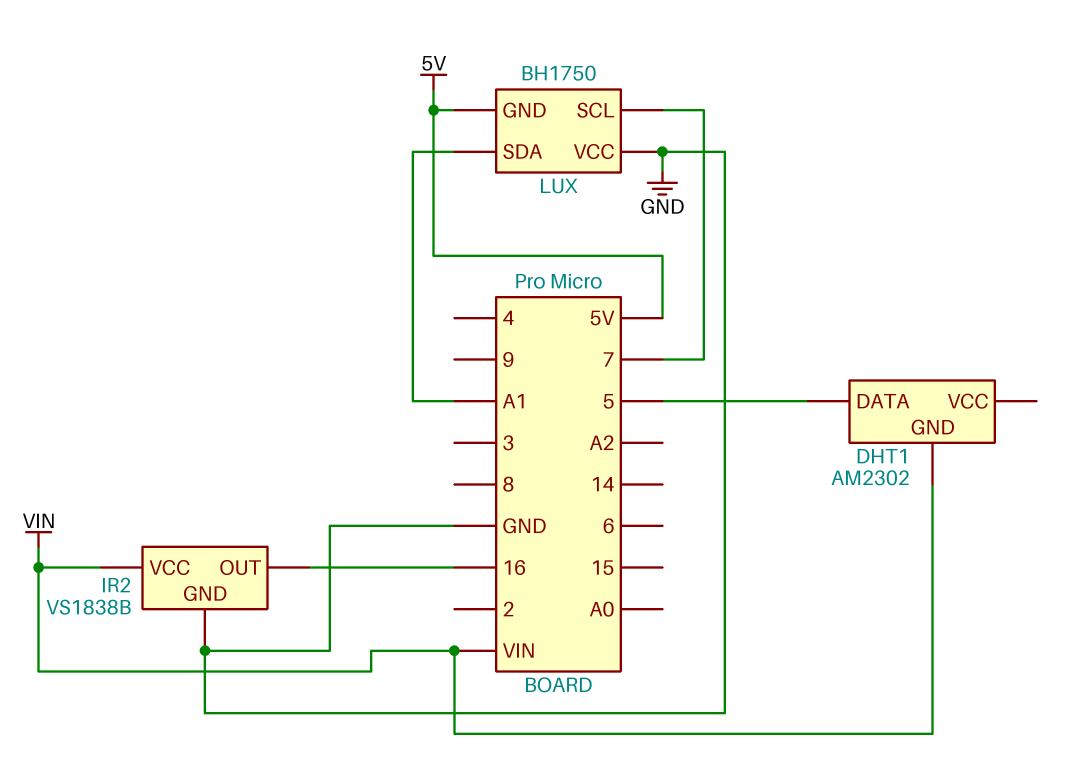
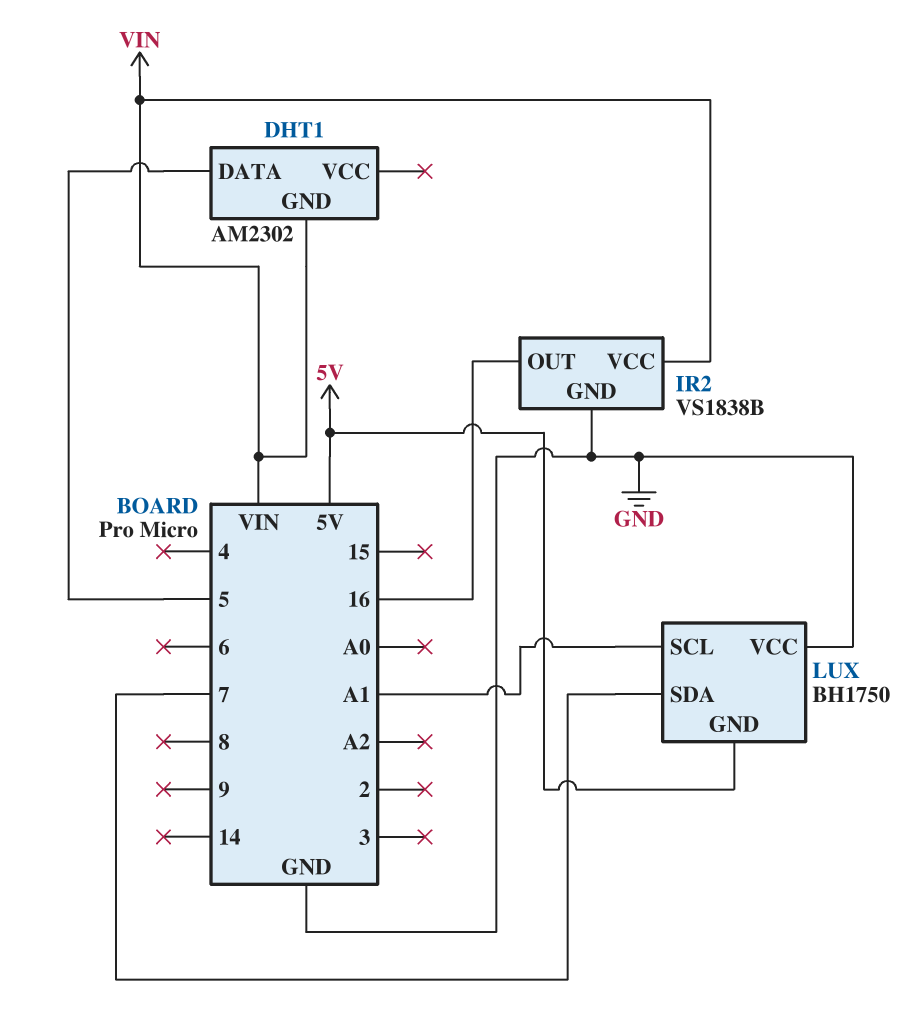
LUX pin SCL: 7 -> A1
LUX pin SDA: A1 -> 7

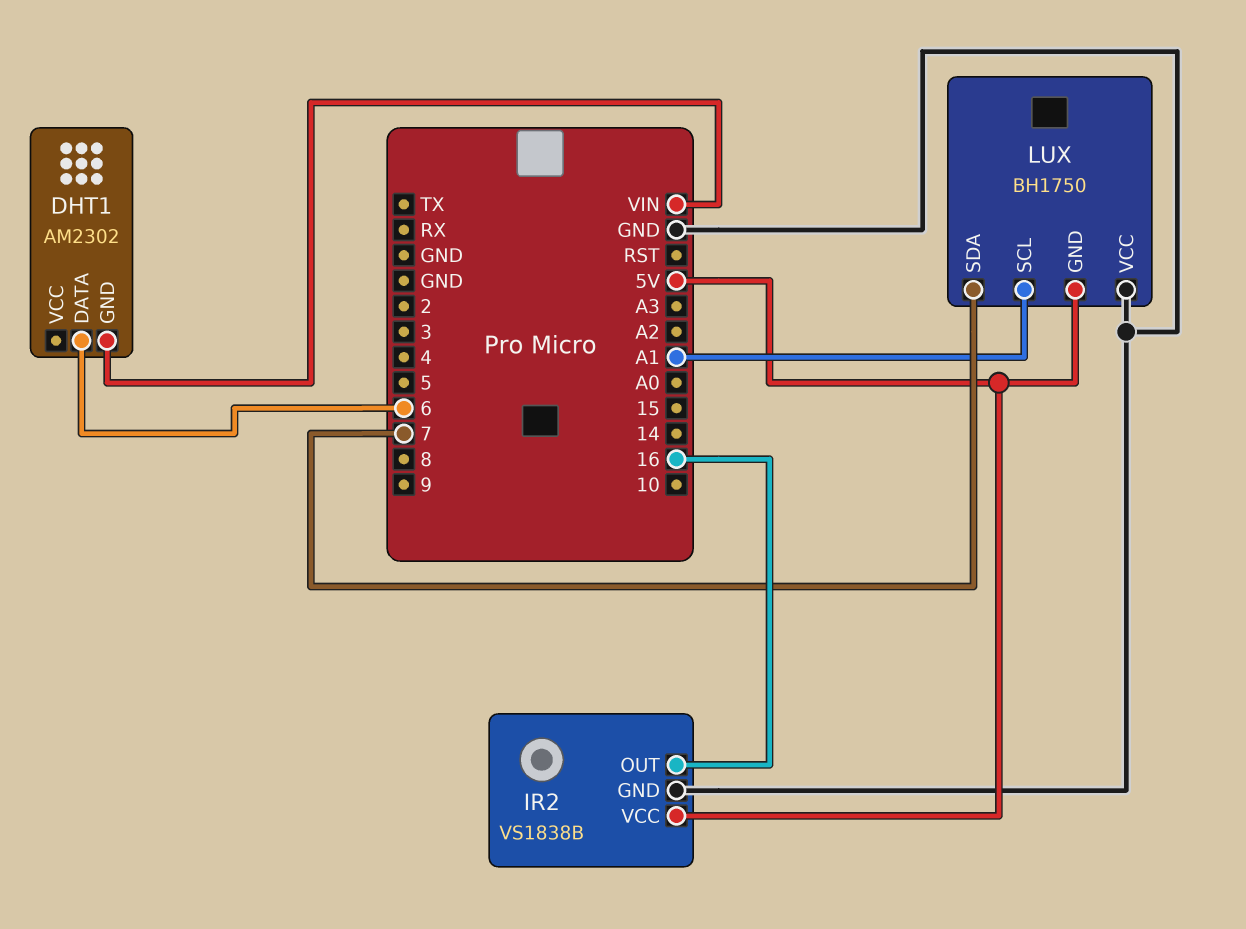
DHT1 pin DATA: 5 -> 6
IR2 pin VCC: VIN -> 5V

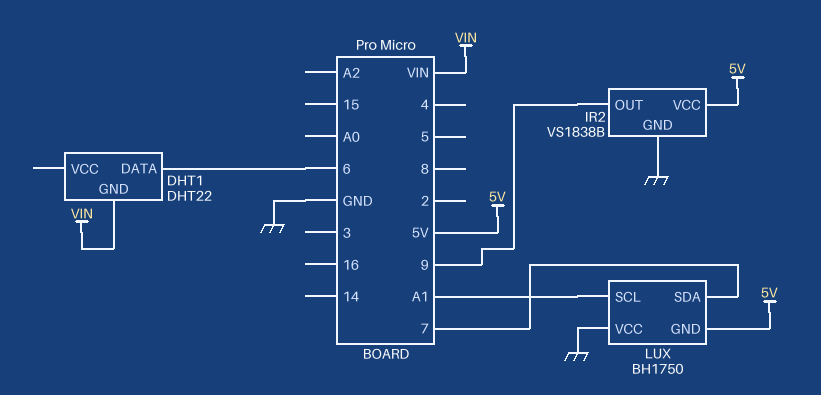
DHT1: AM2302 -> DHT22
IR2 pin OUT: 16 -> 9

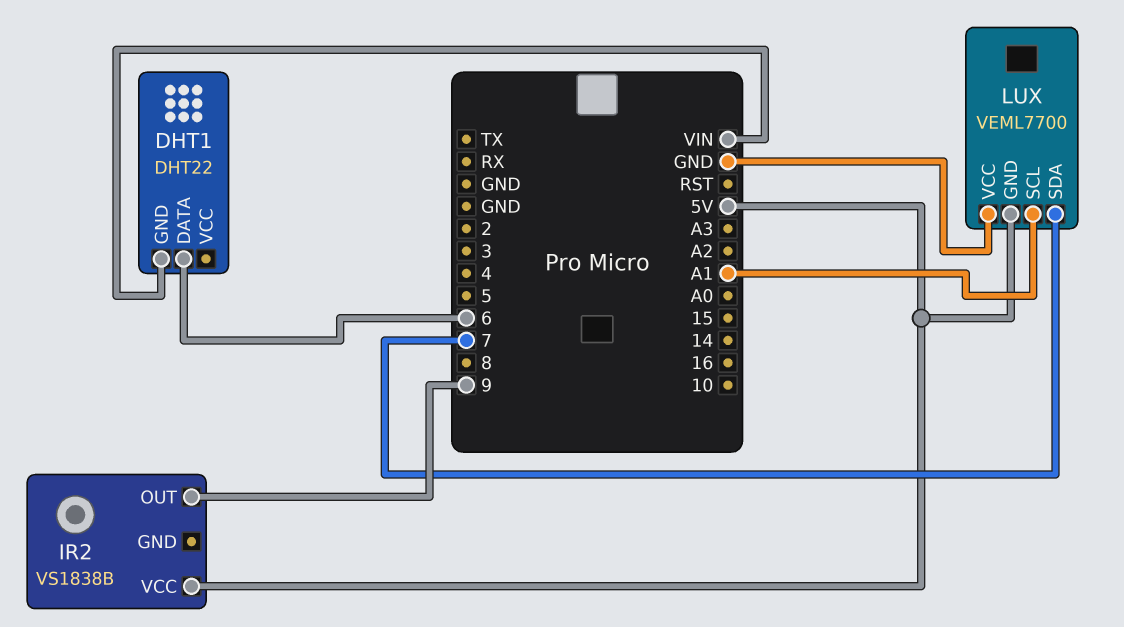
IR2 pin GND: GND -> none
LUX: BH1750 -> VEML7700

